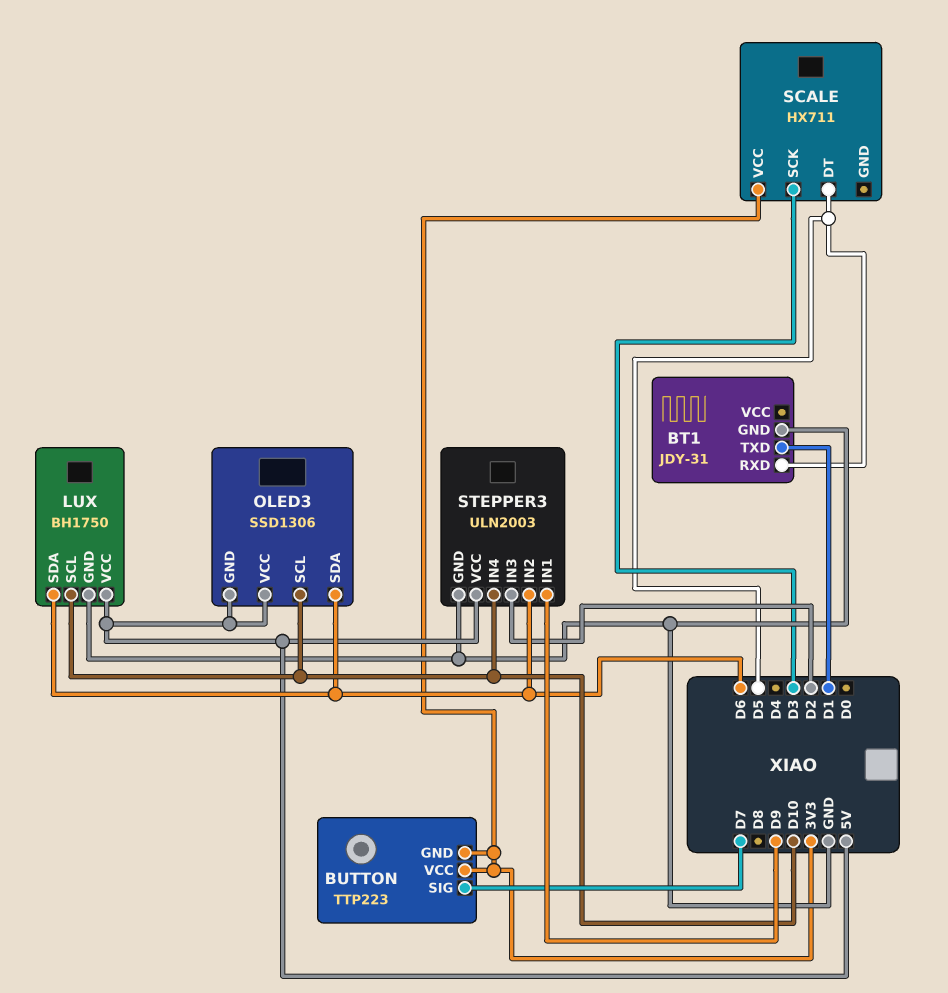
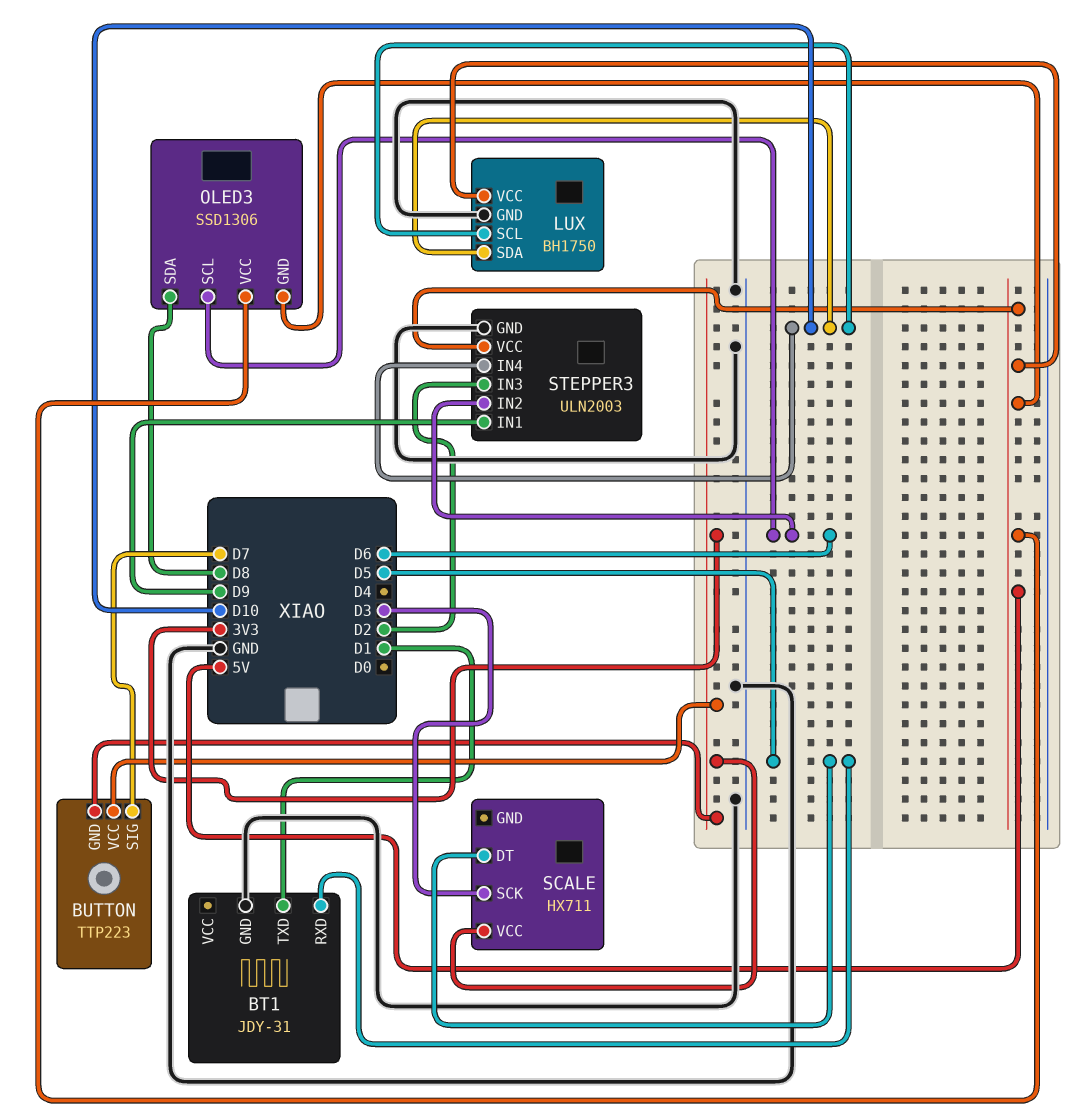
LUX pin SDA: D6 -> D10
OLED3 pin SCL: D10 -> D6
OLED3 pin SDA: D6 -> D8

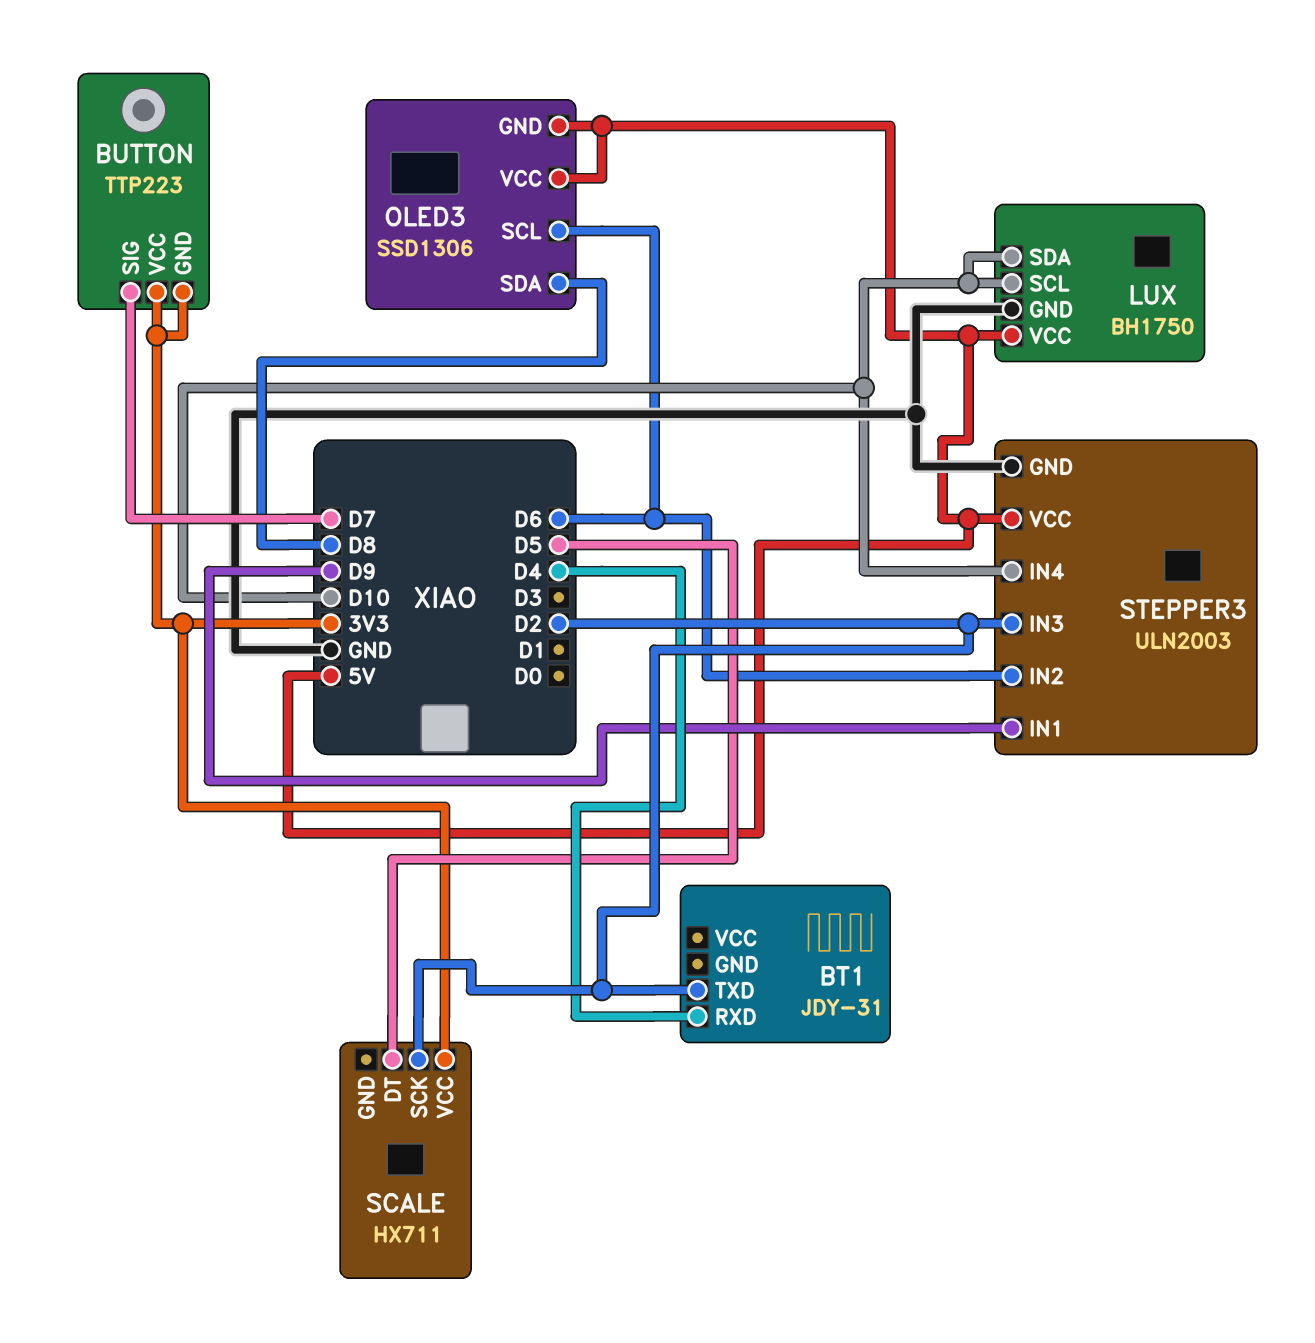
BT1 pin GND: GND -> none
BT1 pin RXD: D5 -> D4
BT1 pin TXD: D1 -> D2
SCALE pin SCK: D3 -> D2

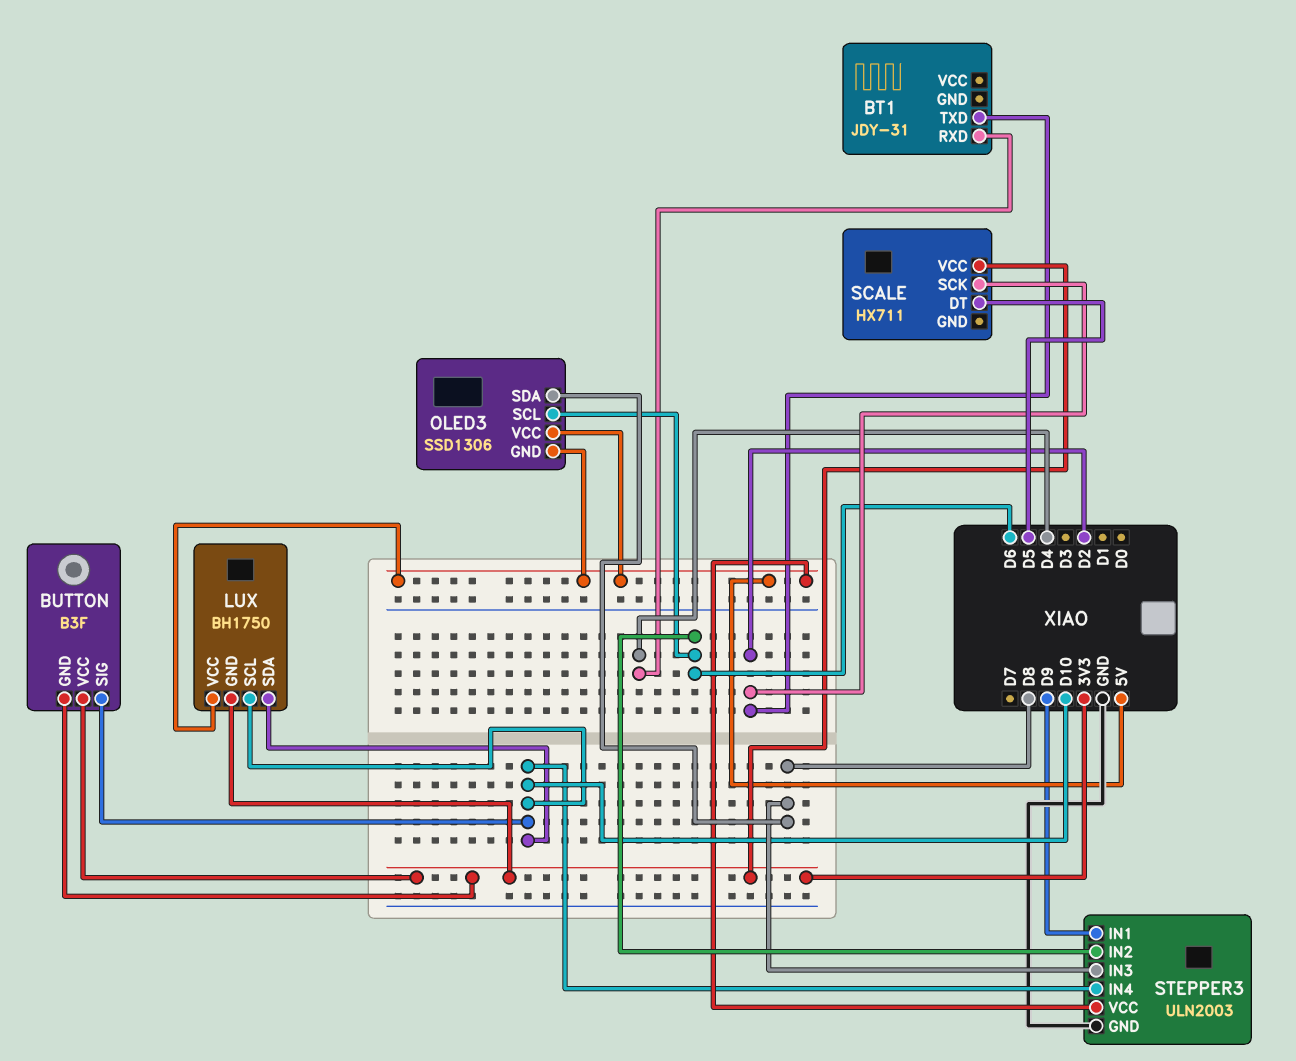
BUTTON: TTP223 -> B3F
BUTTON pin SIG: D7 -> D10
LUX pin GND: GND -> 3V3
STEPPER3 pin IN3: D2 -> D8

